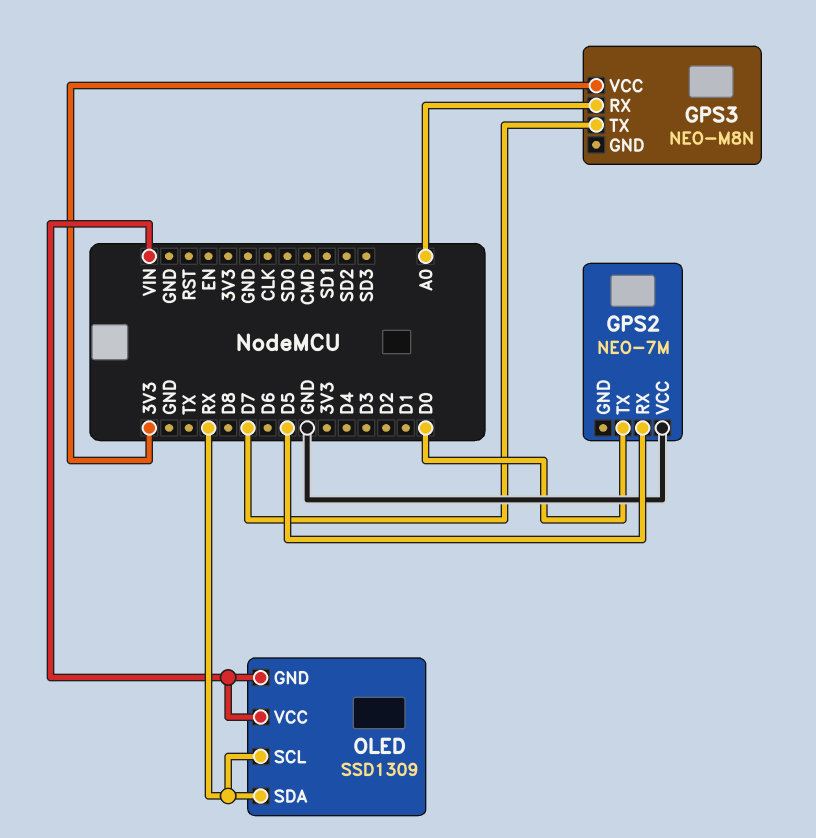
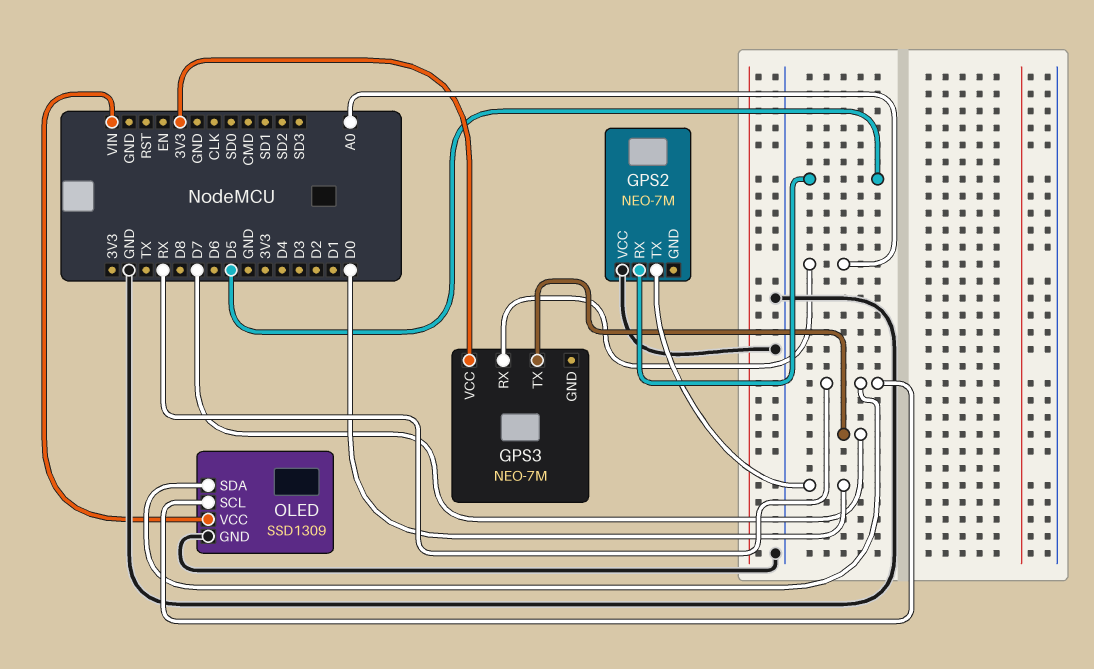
GPS3: NEO-M8N -> NEO-7M
OLED pin GND: VIN -> GND

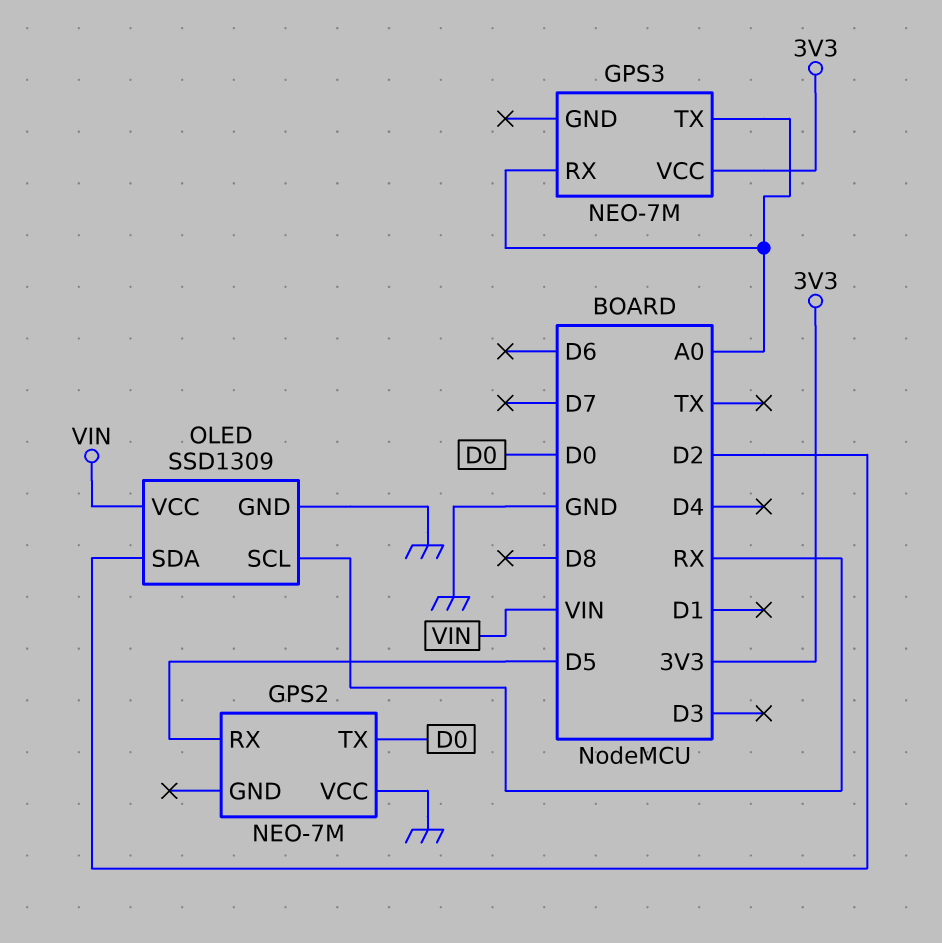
GPS3 pin TX: D7 -> A0
OLED pin SDA: RX -> D2

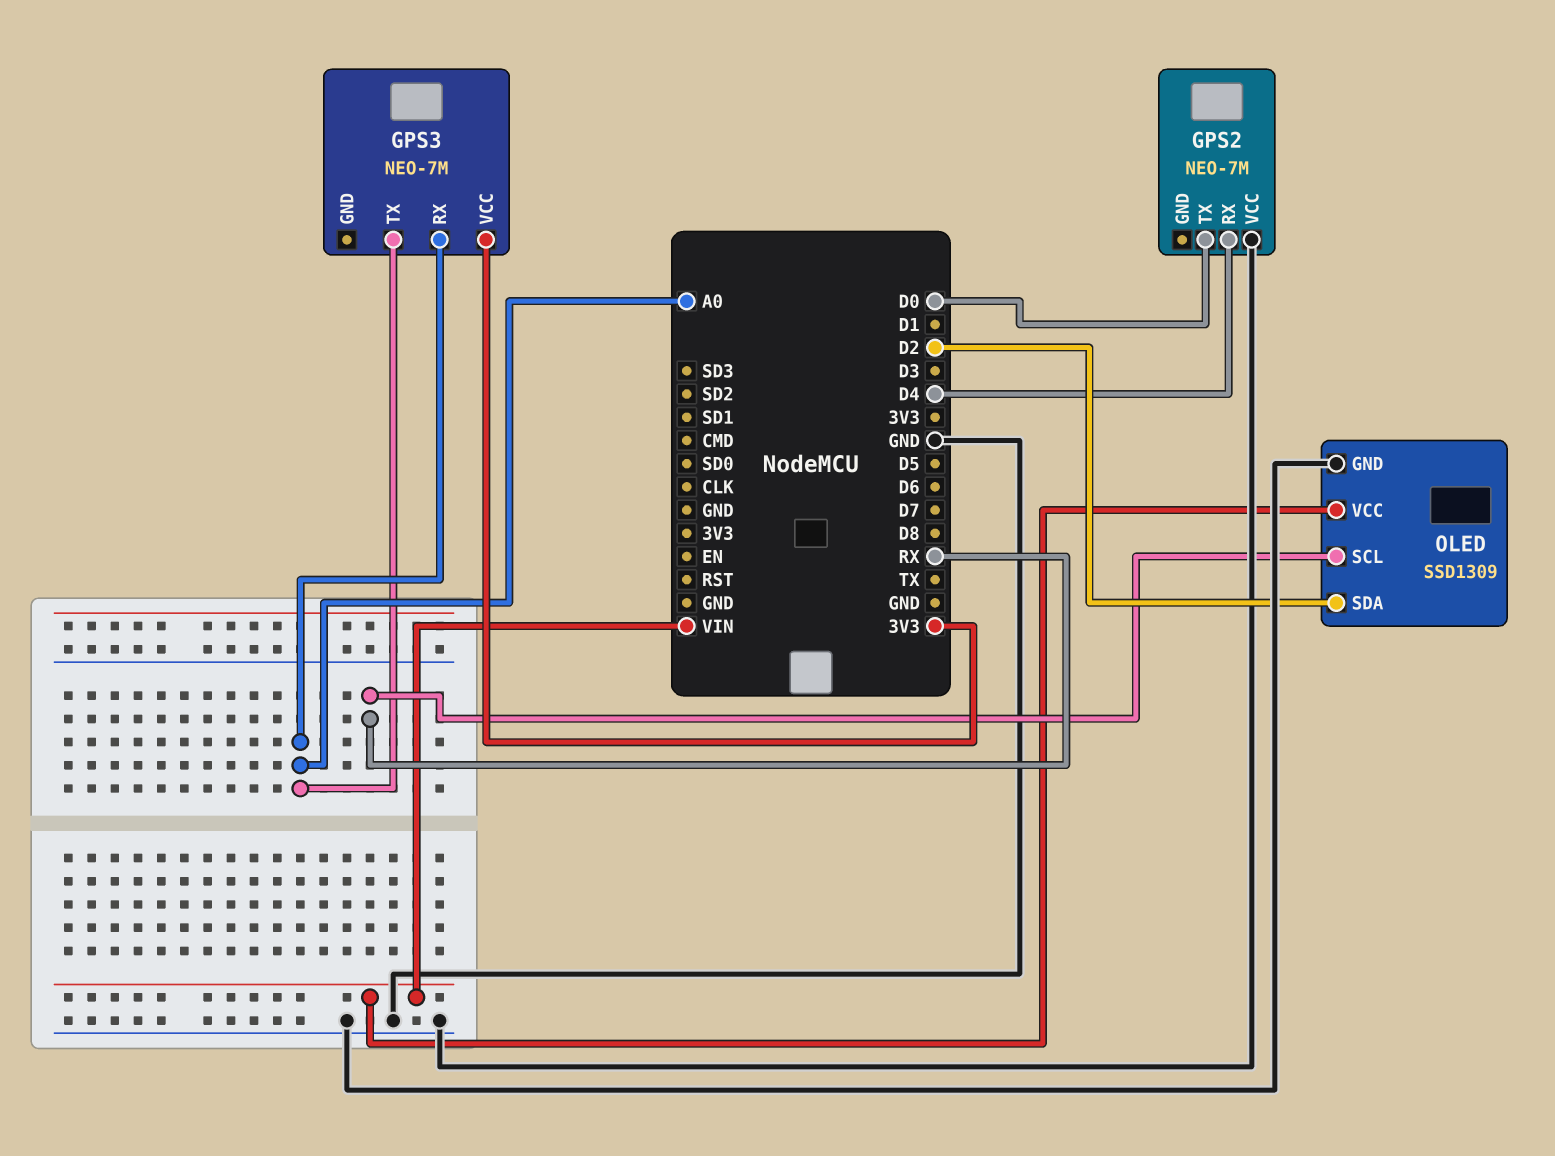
GPS2 pin RX: D5 -> D4

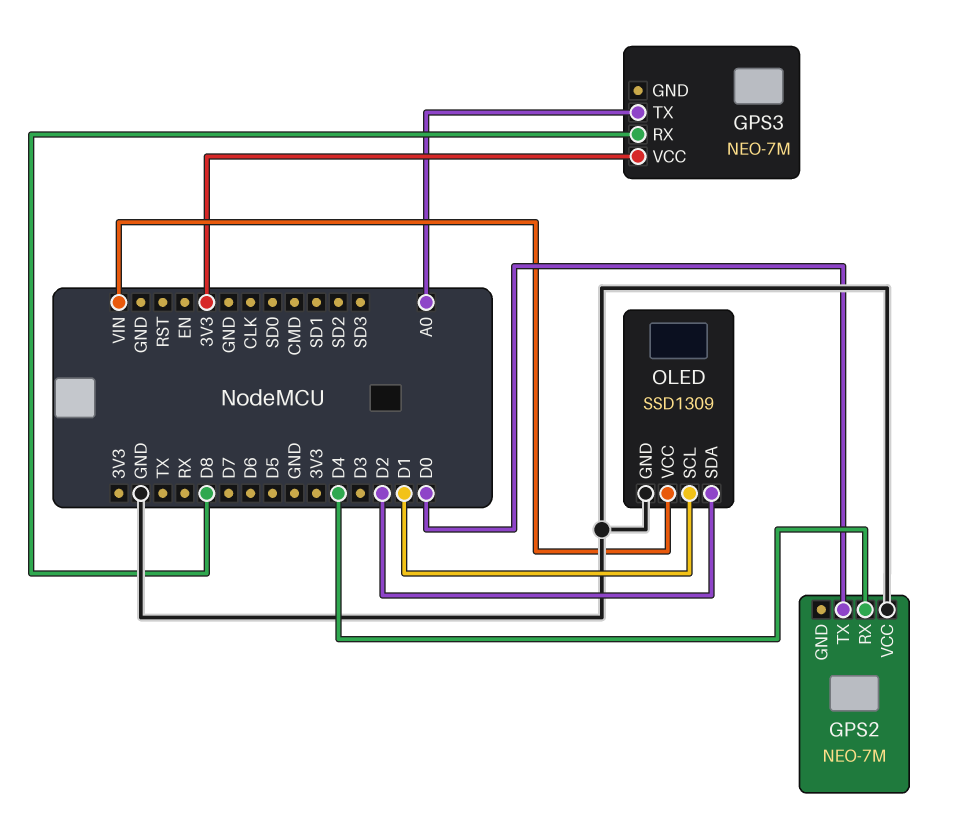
GPS3 pin RX: A0 -> D8
OLED pin SCL: RX -> D1

